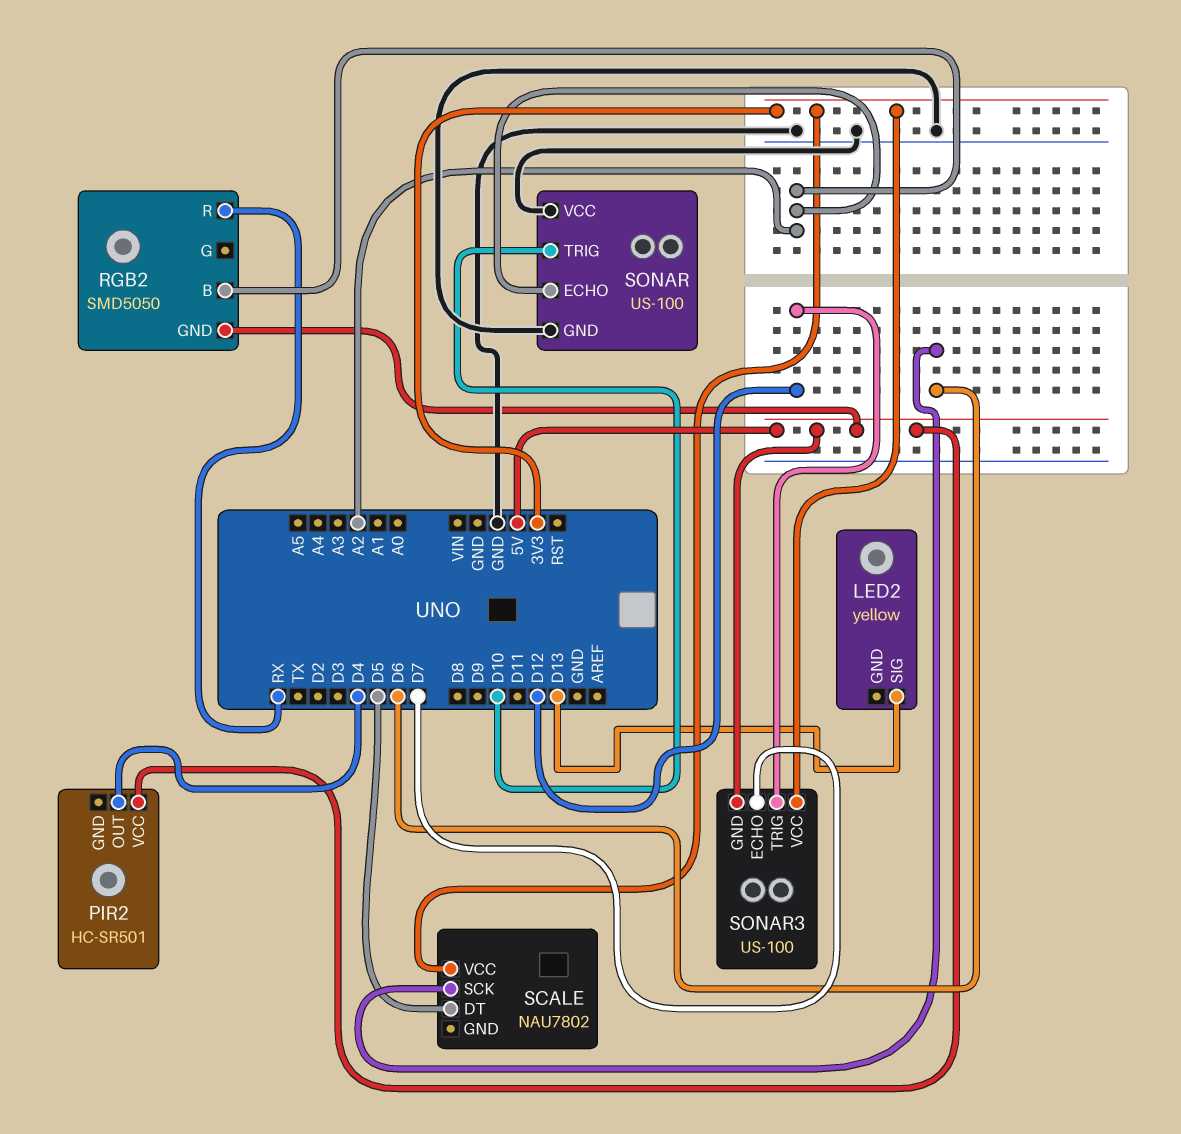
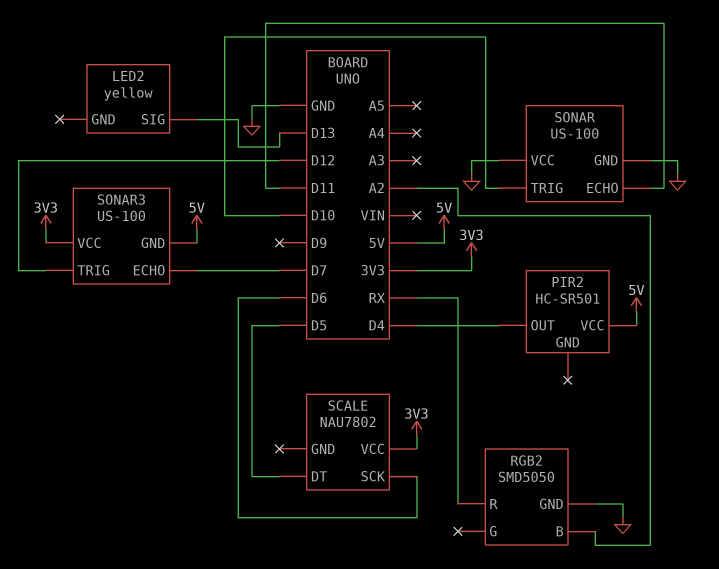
RGB2 pin GND: 5V -> GND
SONAR pin ECHO: A2 -> D11

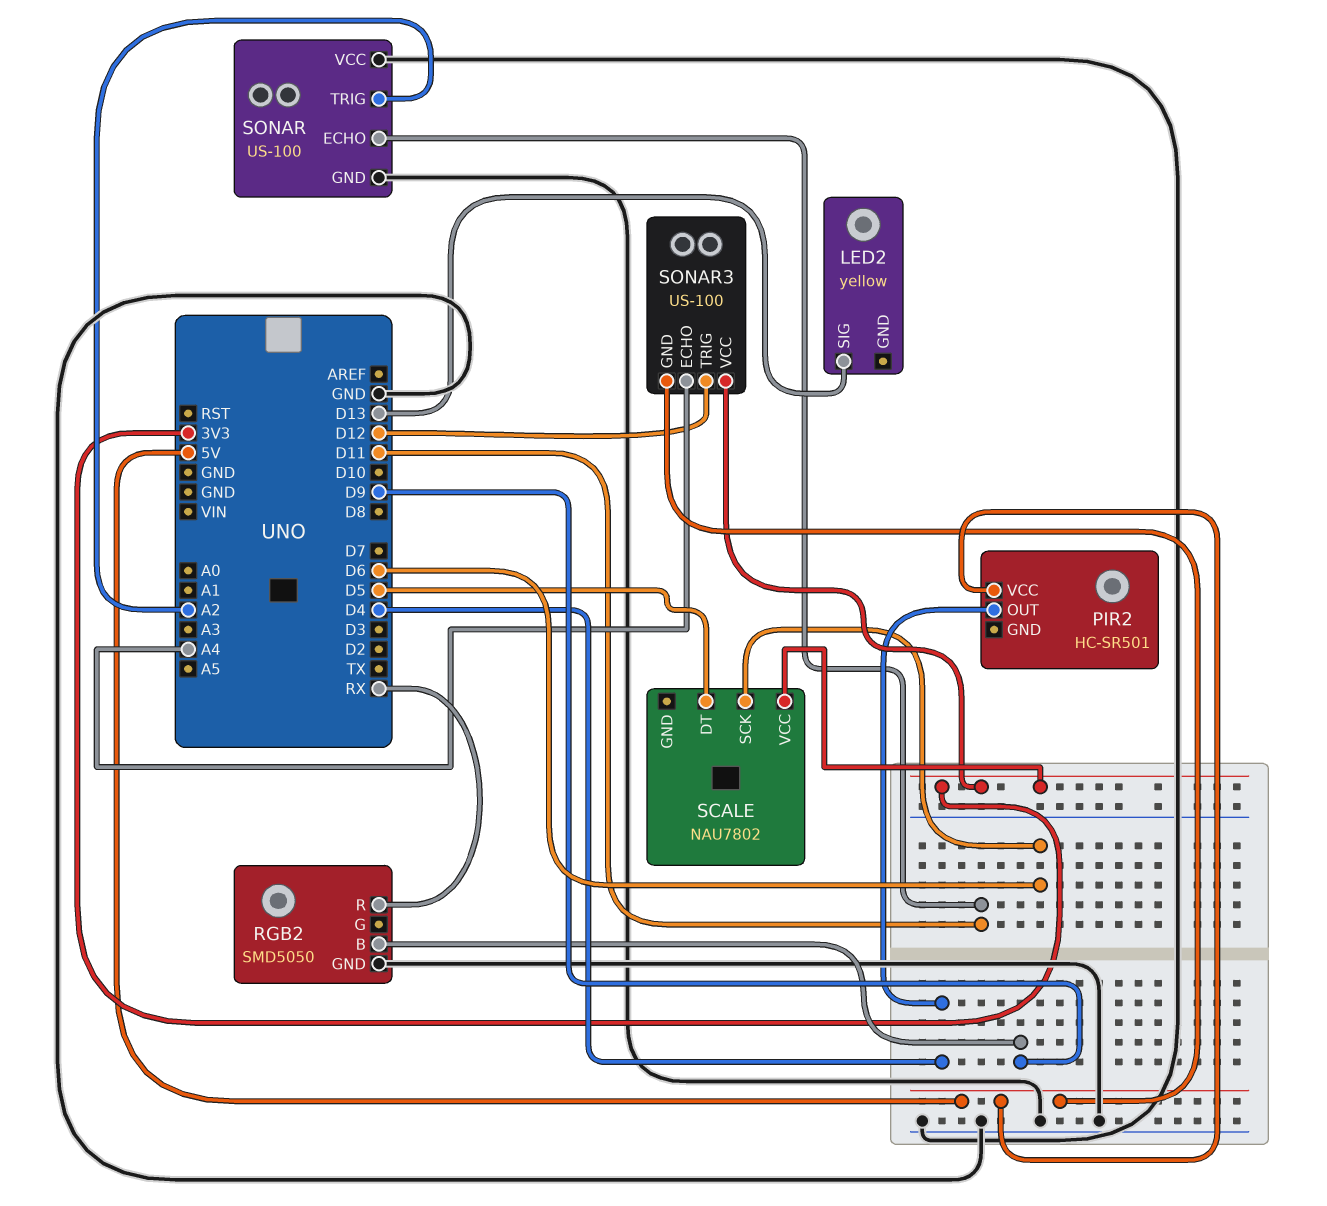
RGB2 pin B: A2 -> D9
SONAR pin TRIG: D10 -> A2
SONAR3 pin ECHO: D7 -> A4

